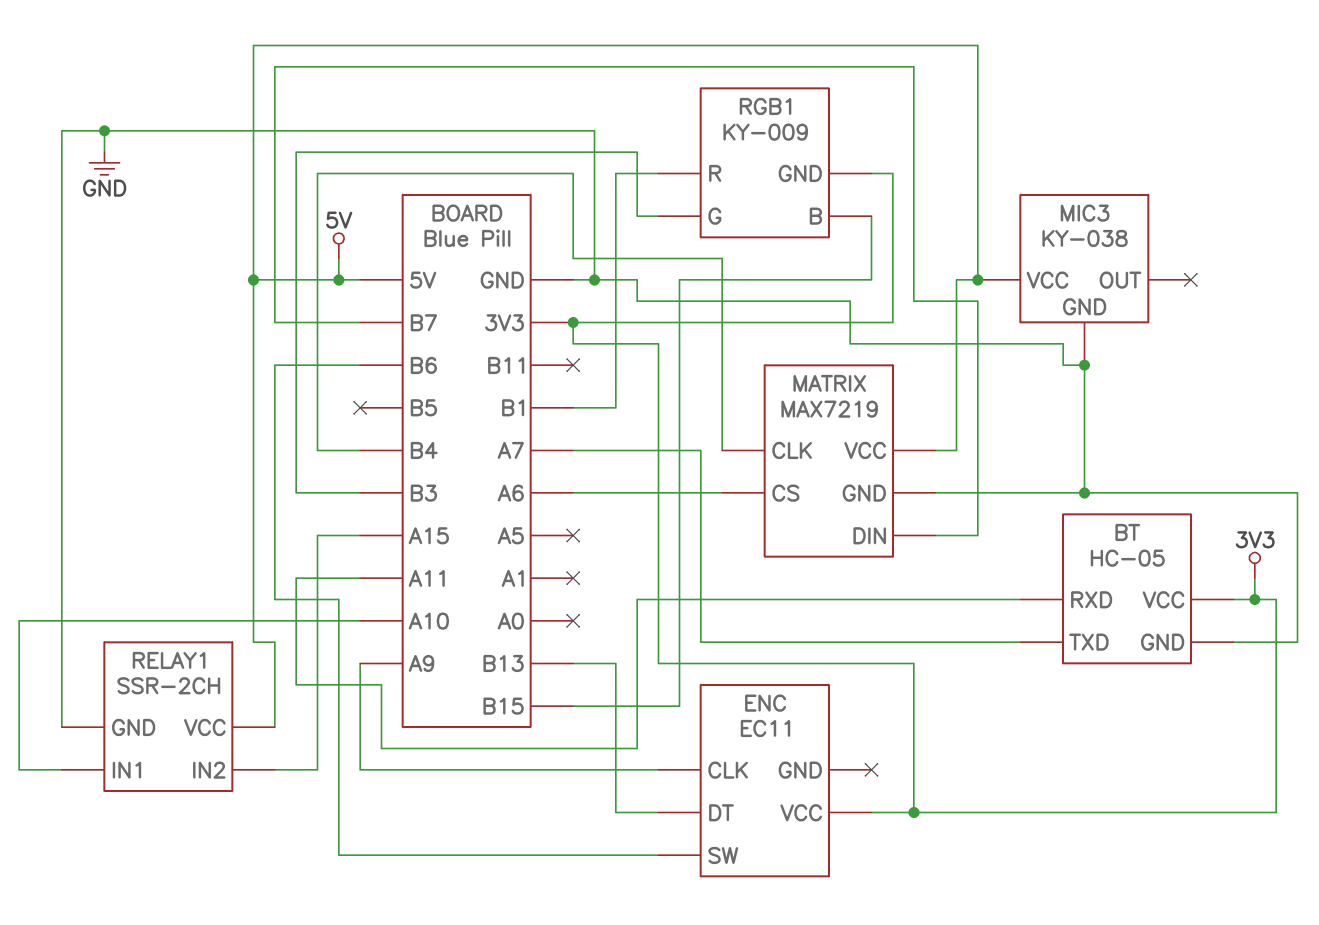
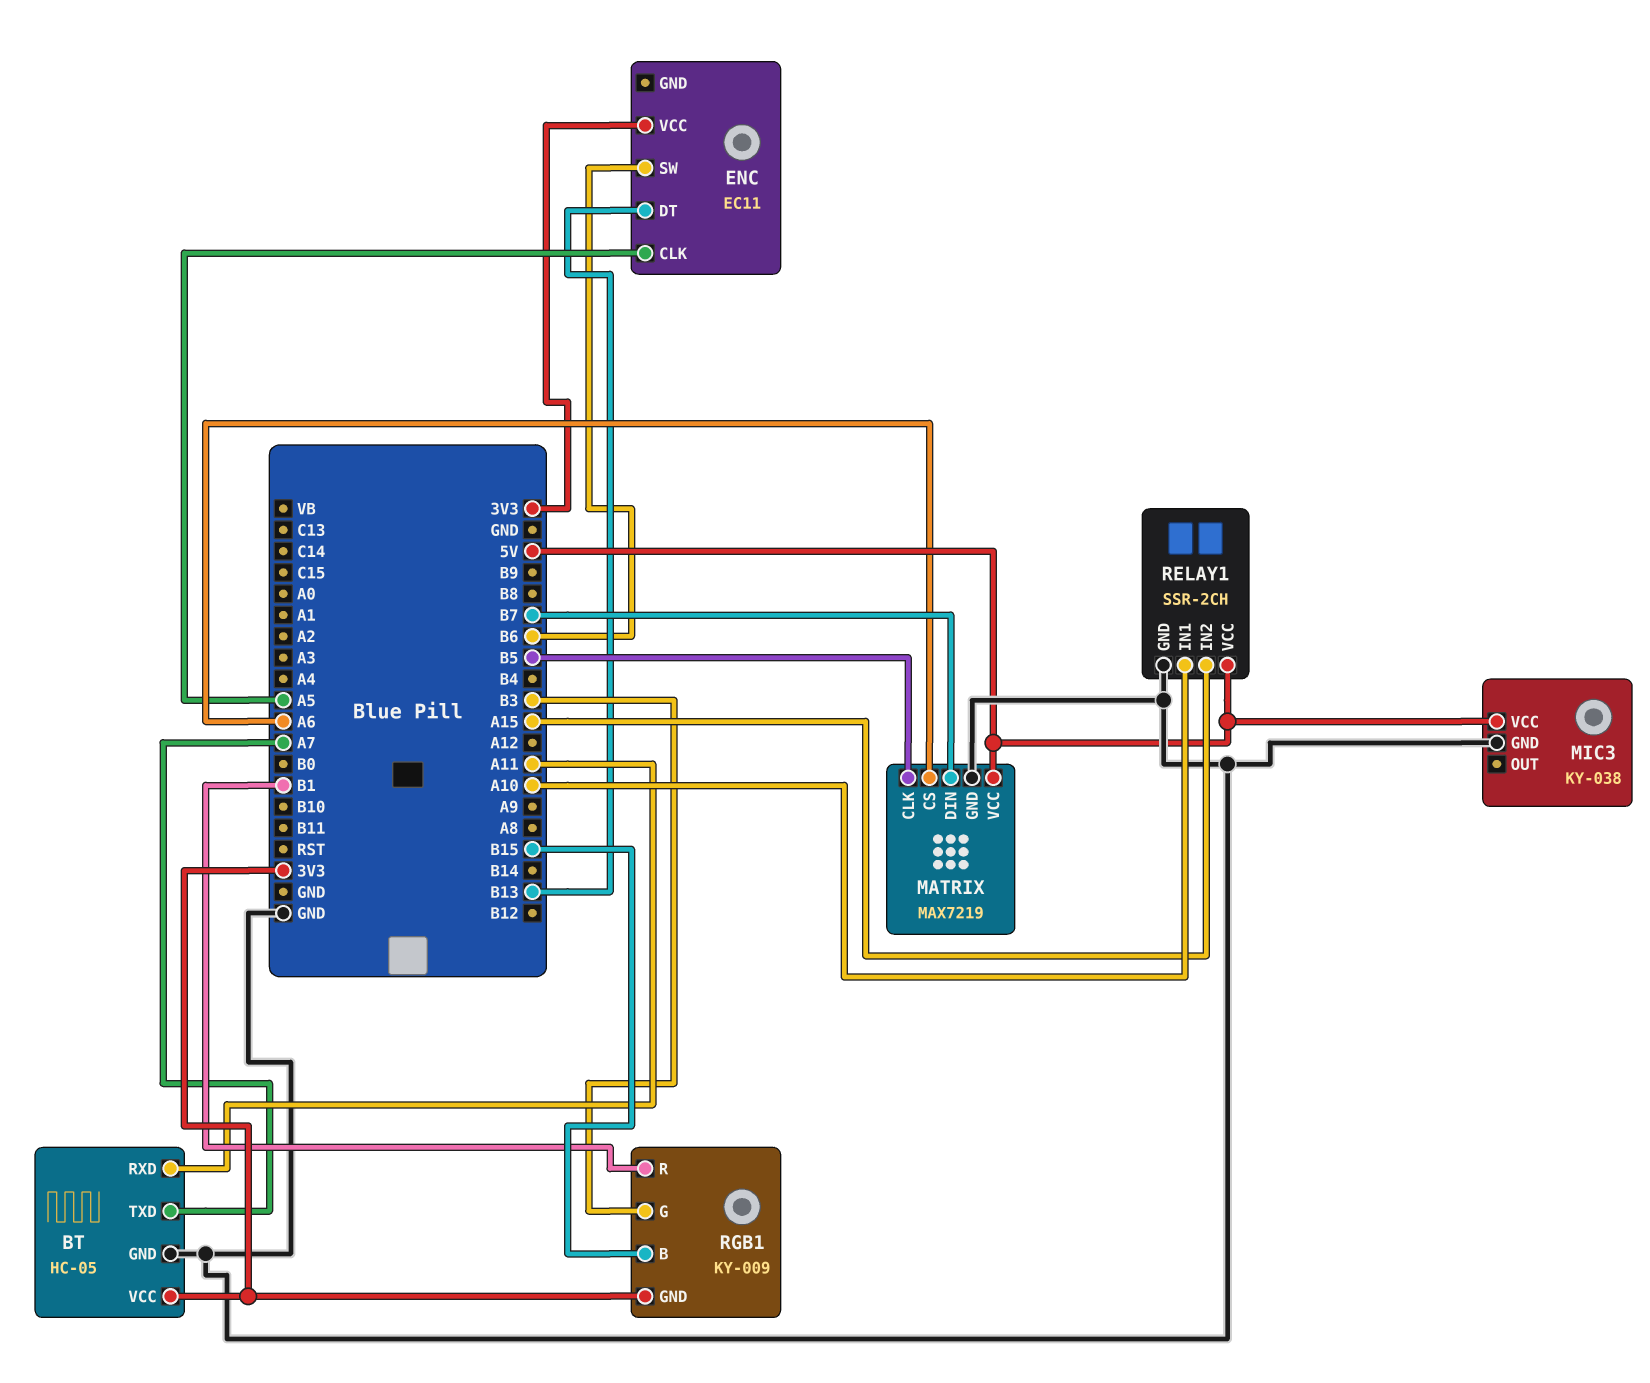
ENC pin CLK: A9 -> A5
MATRIX pin CLK: B4 -> B5

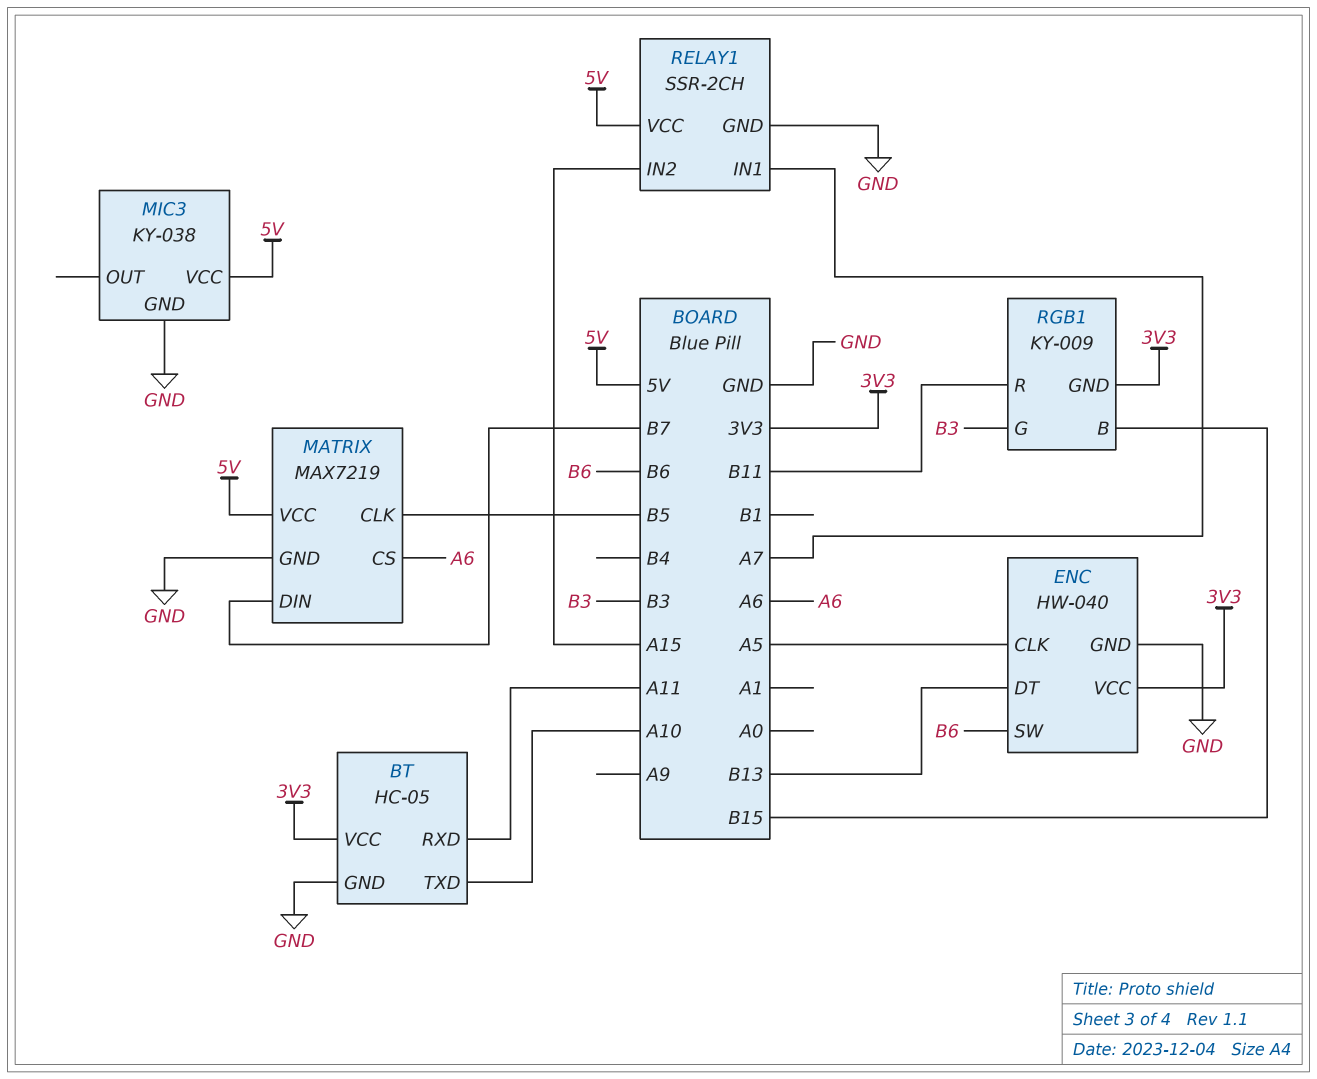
BT pin TXD: A7 -> A10
ENC: EC11 -> HW-040
ENC pin GND: none -> GND
RELAY1 pin IN1: A10 -> A7
RGB1 pin R: B1 -> B11

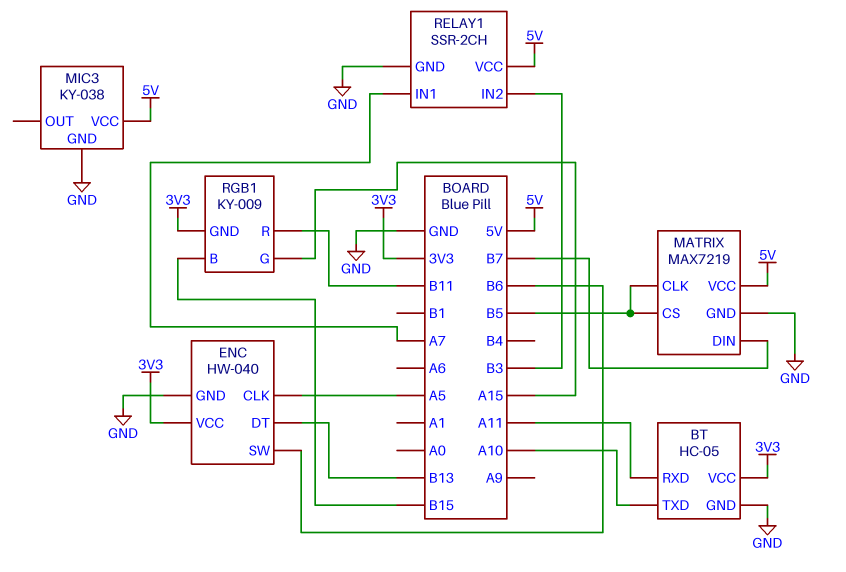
MATRIX pin CS: A6 -> B5
RELAY1 pin IN2: A15 -> B3
RGB1 pin G: B3 -> A15

